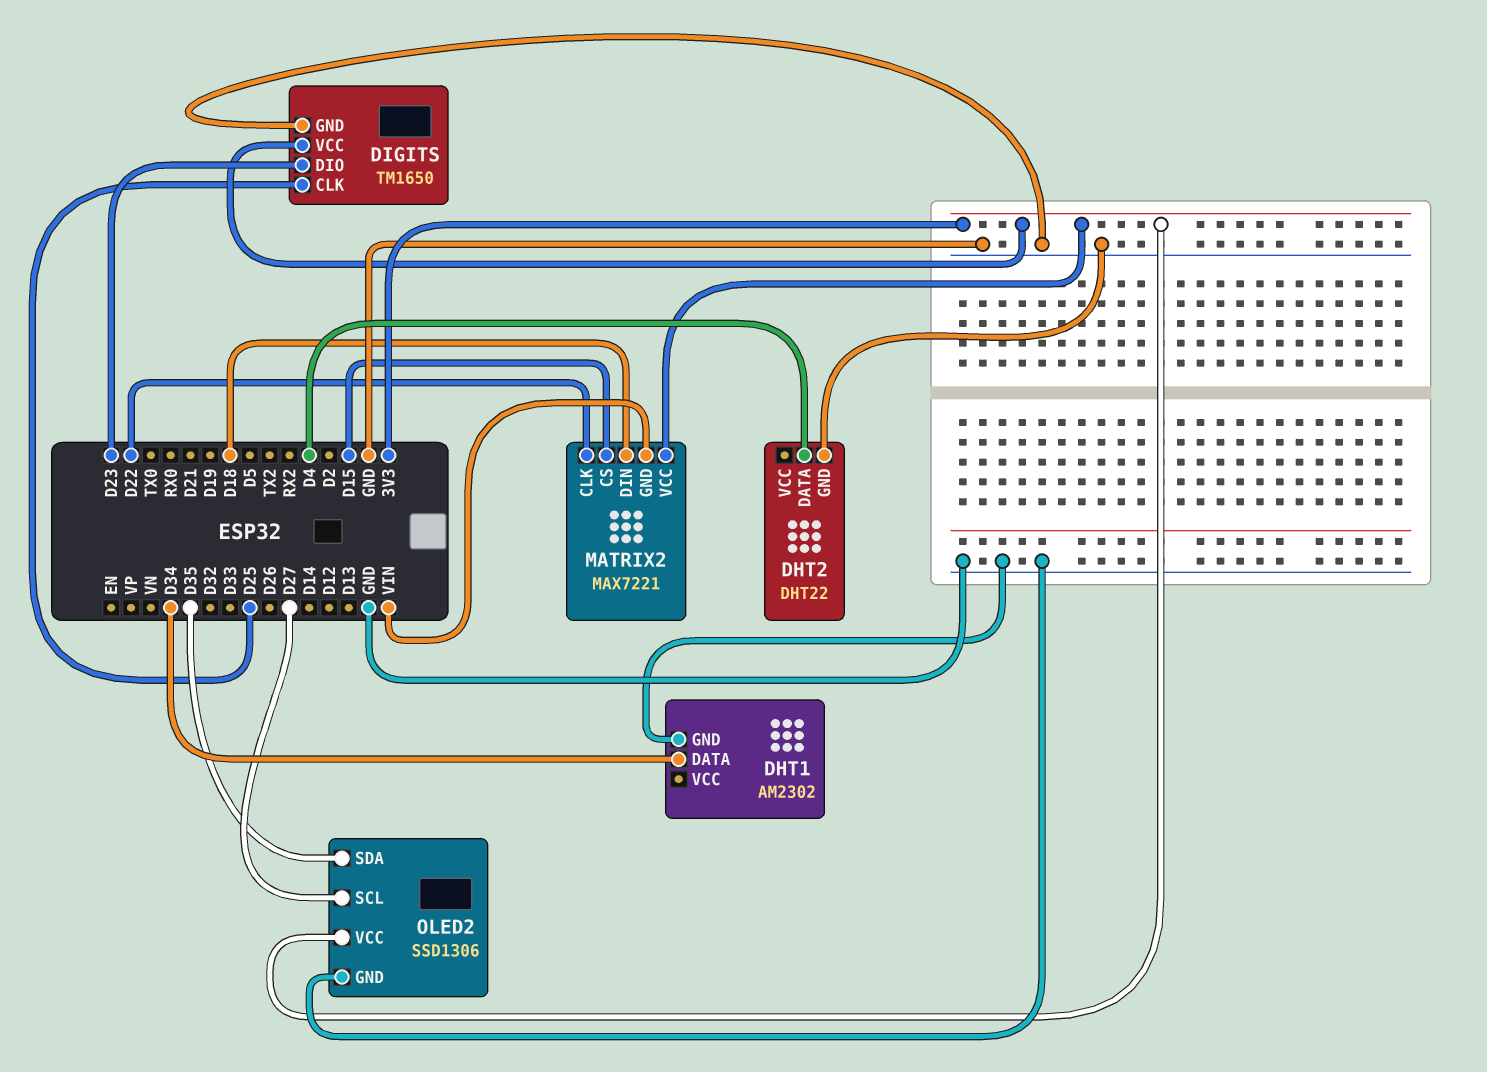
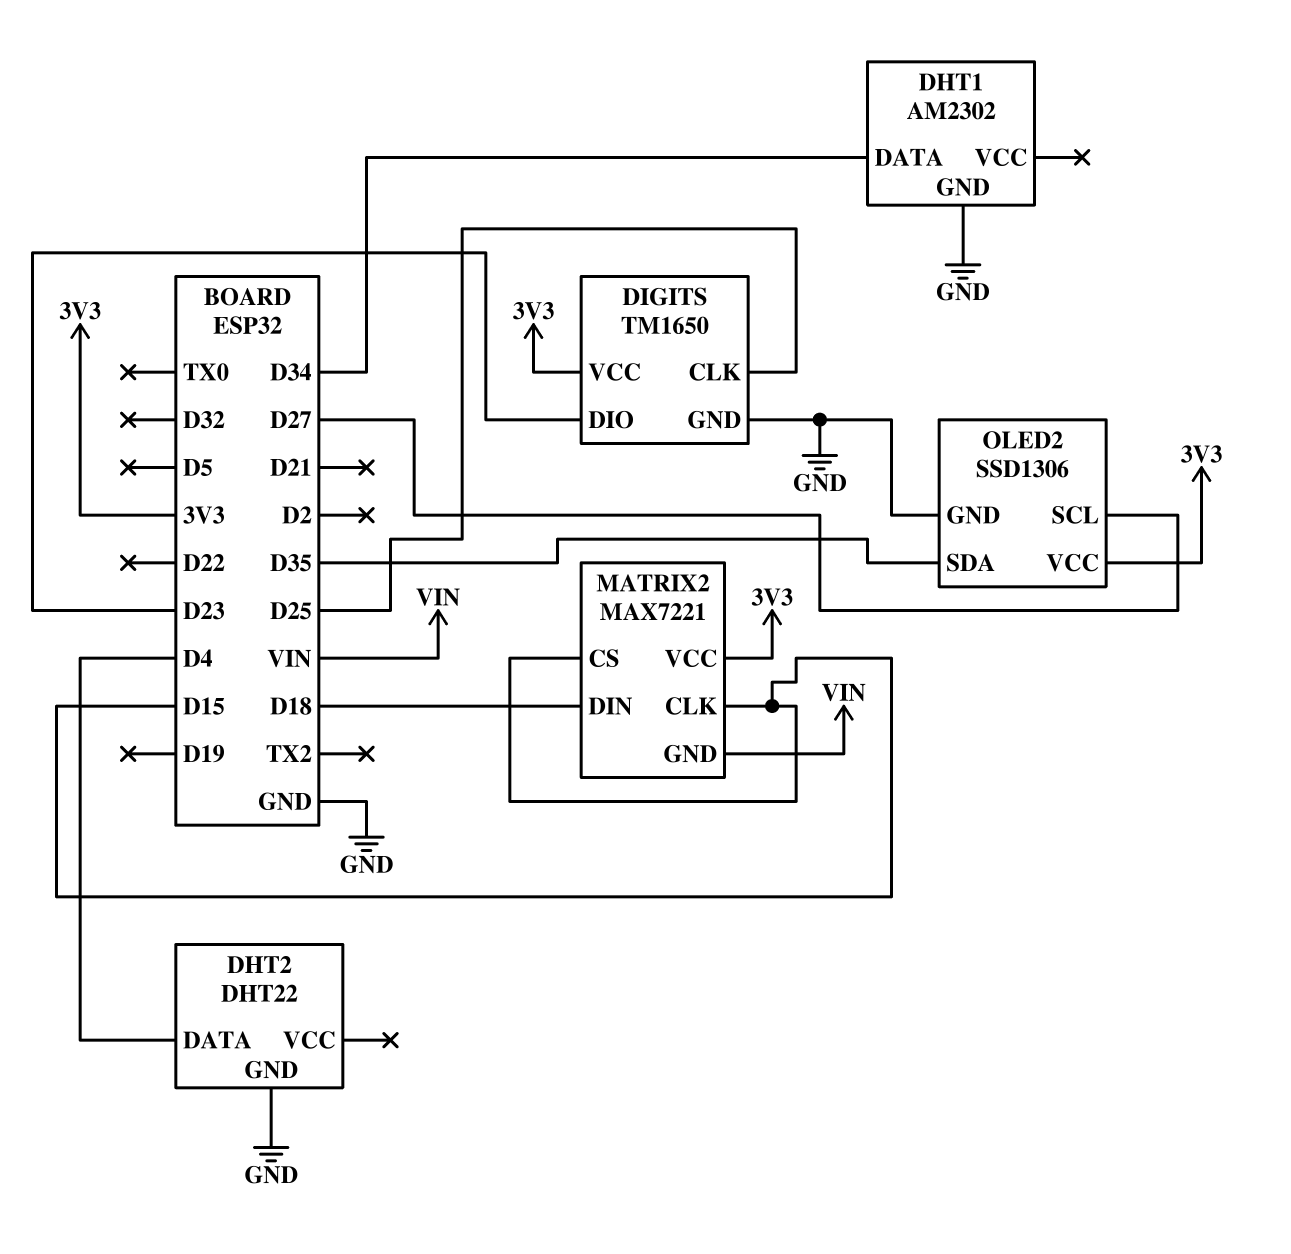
MATRIX2 pin CLK: D22 -> D15

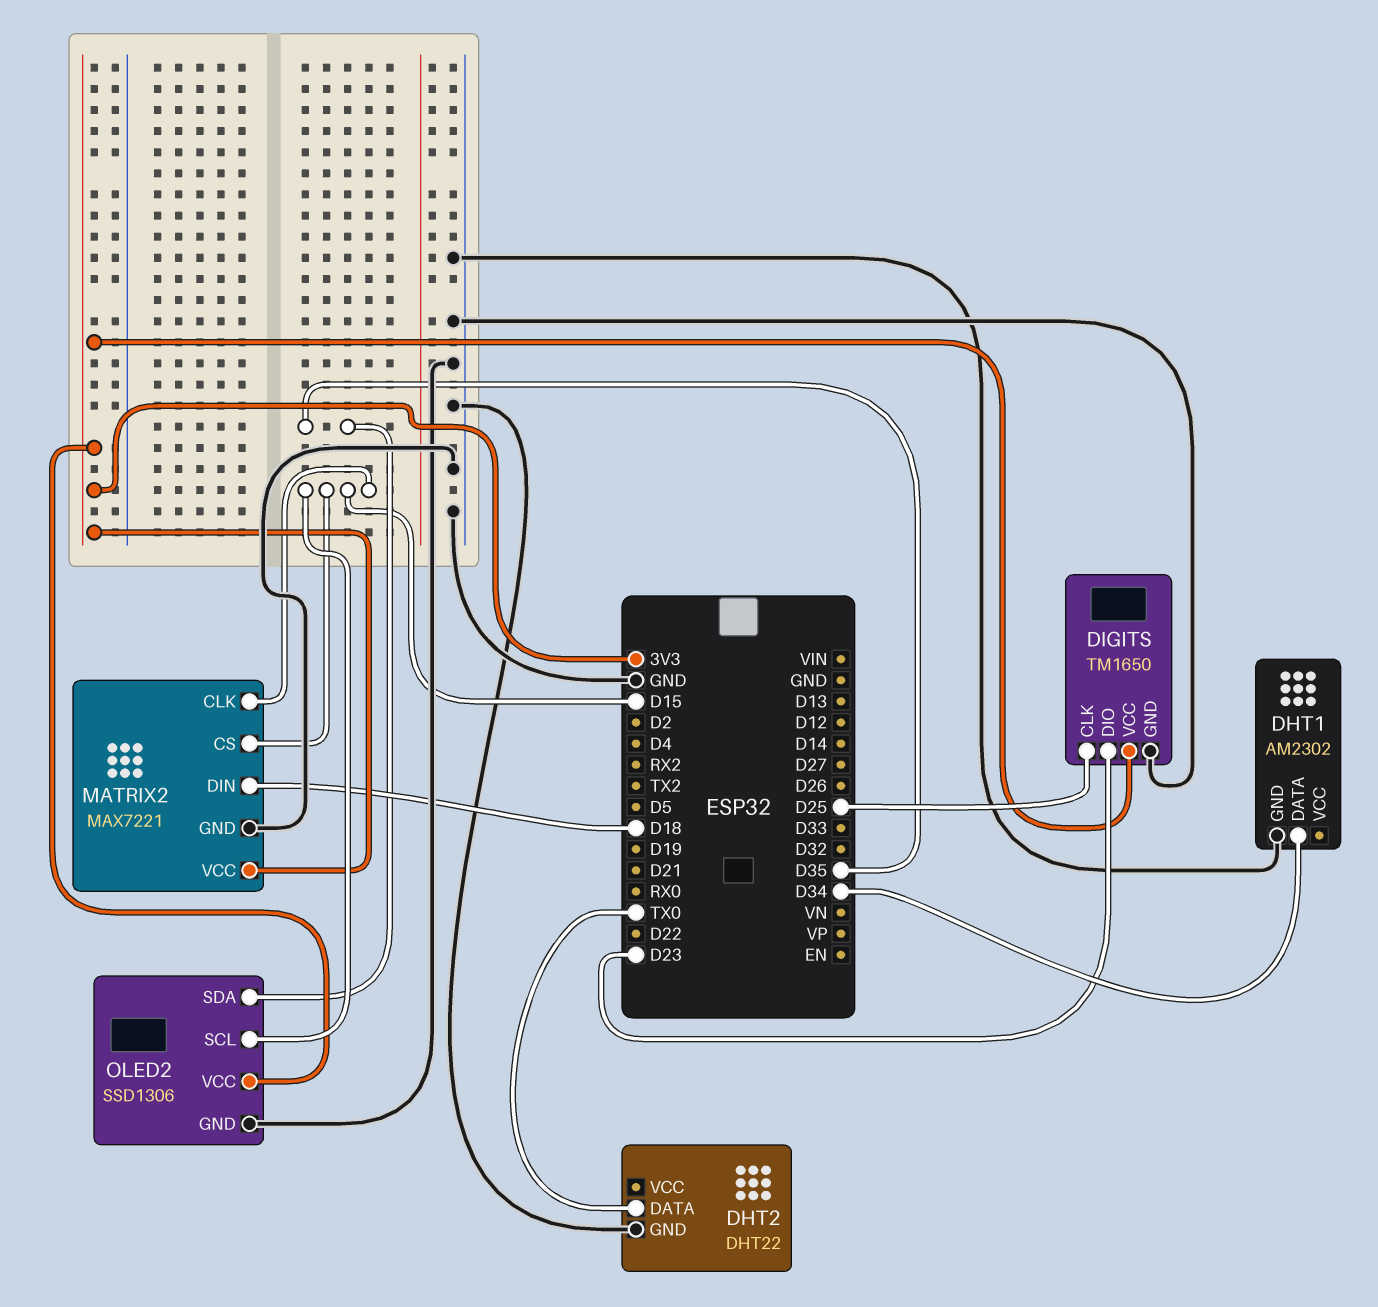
DHT2 pin DATA: D4 -> TX0
MATRIX2 pin GND: VIN -> GND
OLED2 pin SCL: D27 -> D15

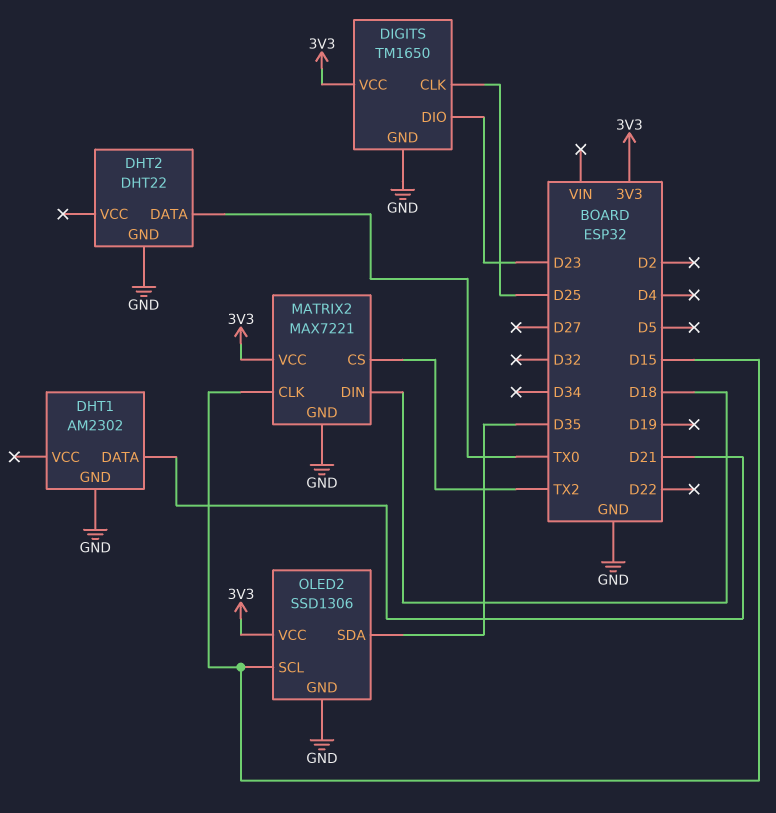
DHT1 pin DATA: D34 -> D21
MATRIX2 pin CS: D15 -> TX2

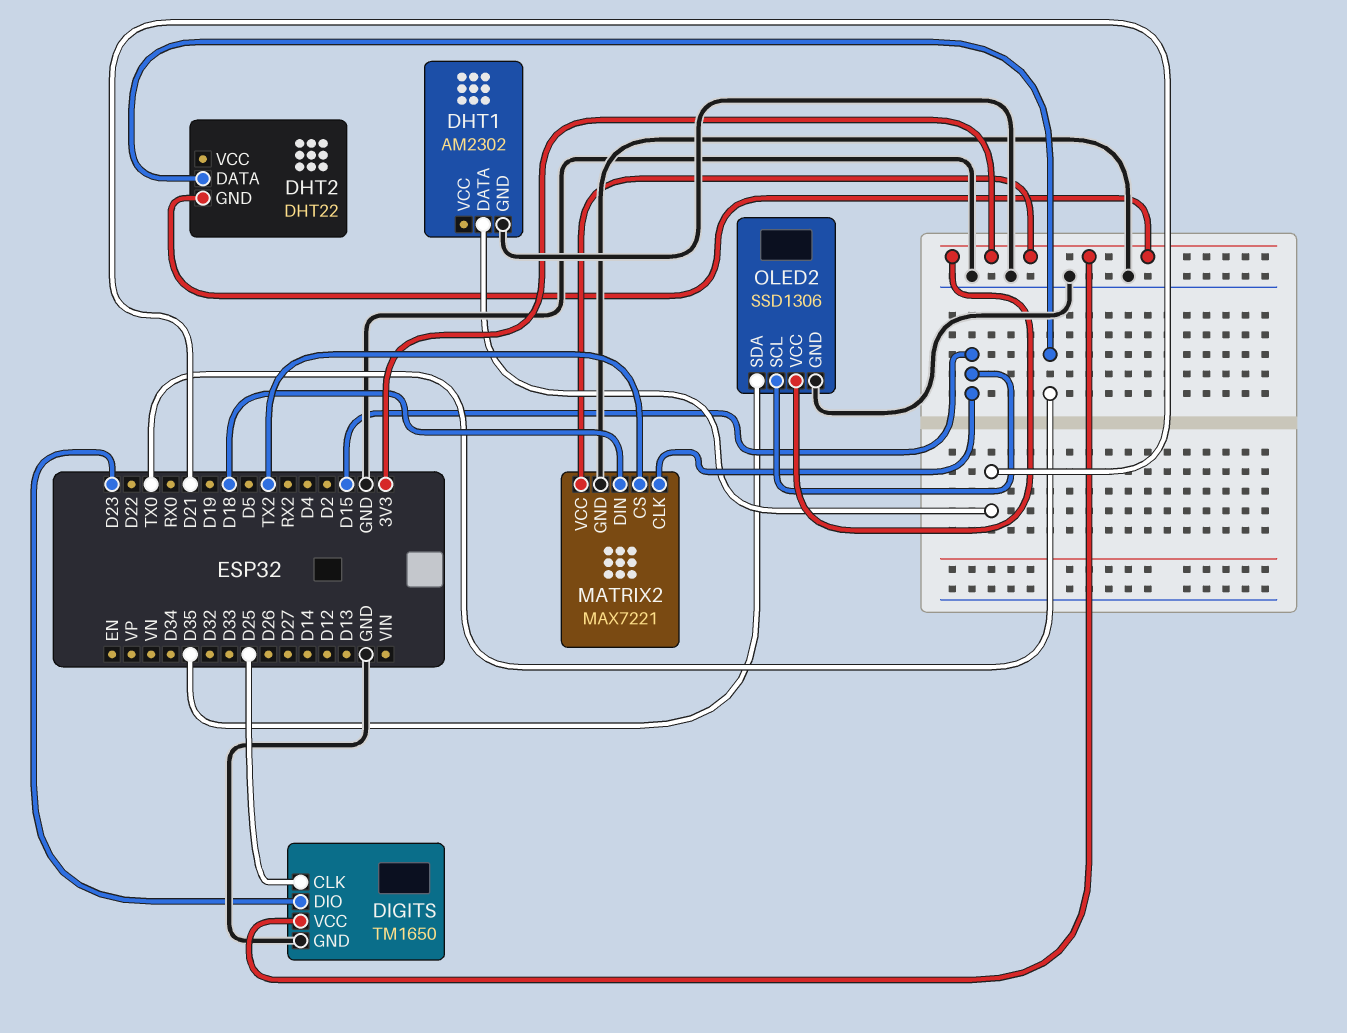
DHT2 pin GND: GND -> 3V3

